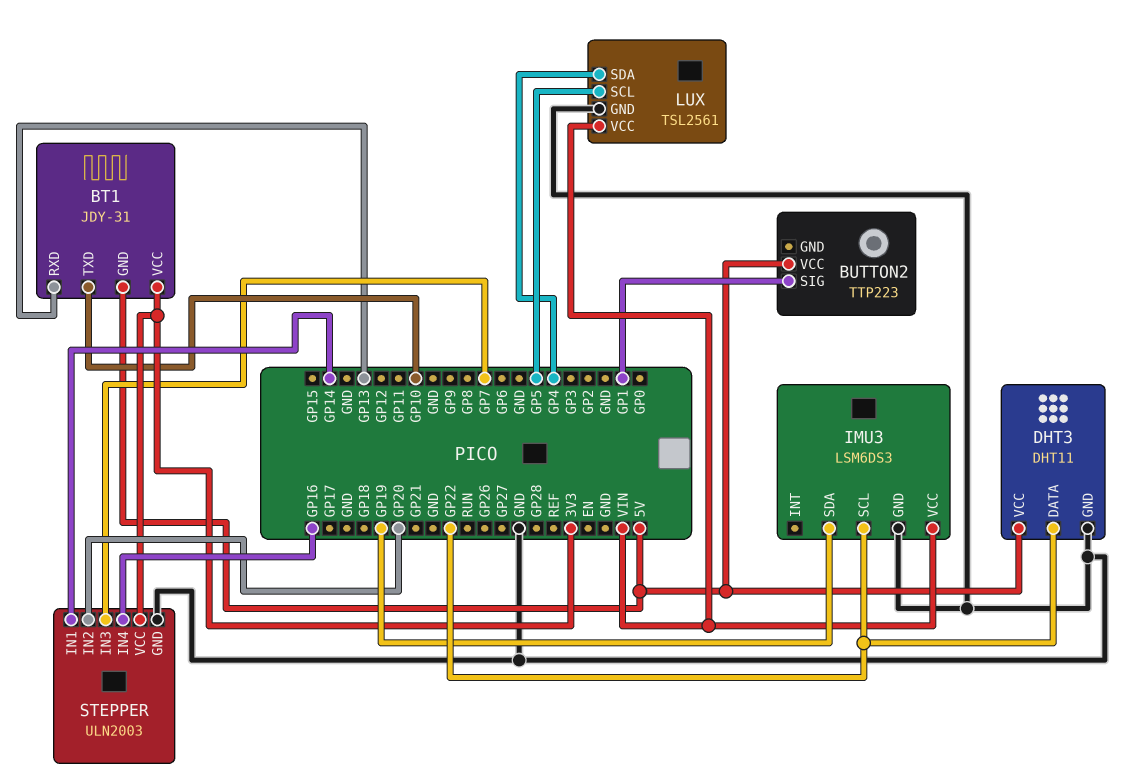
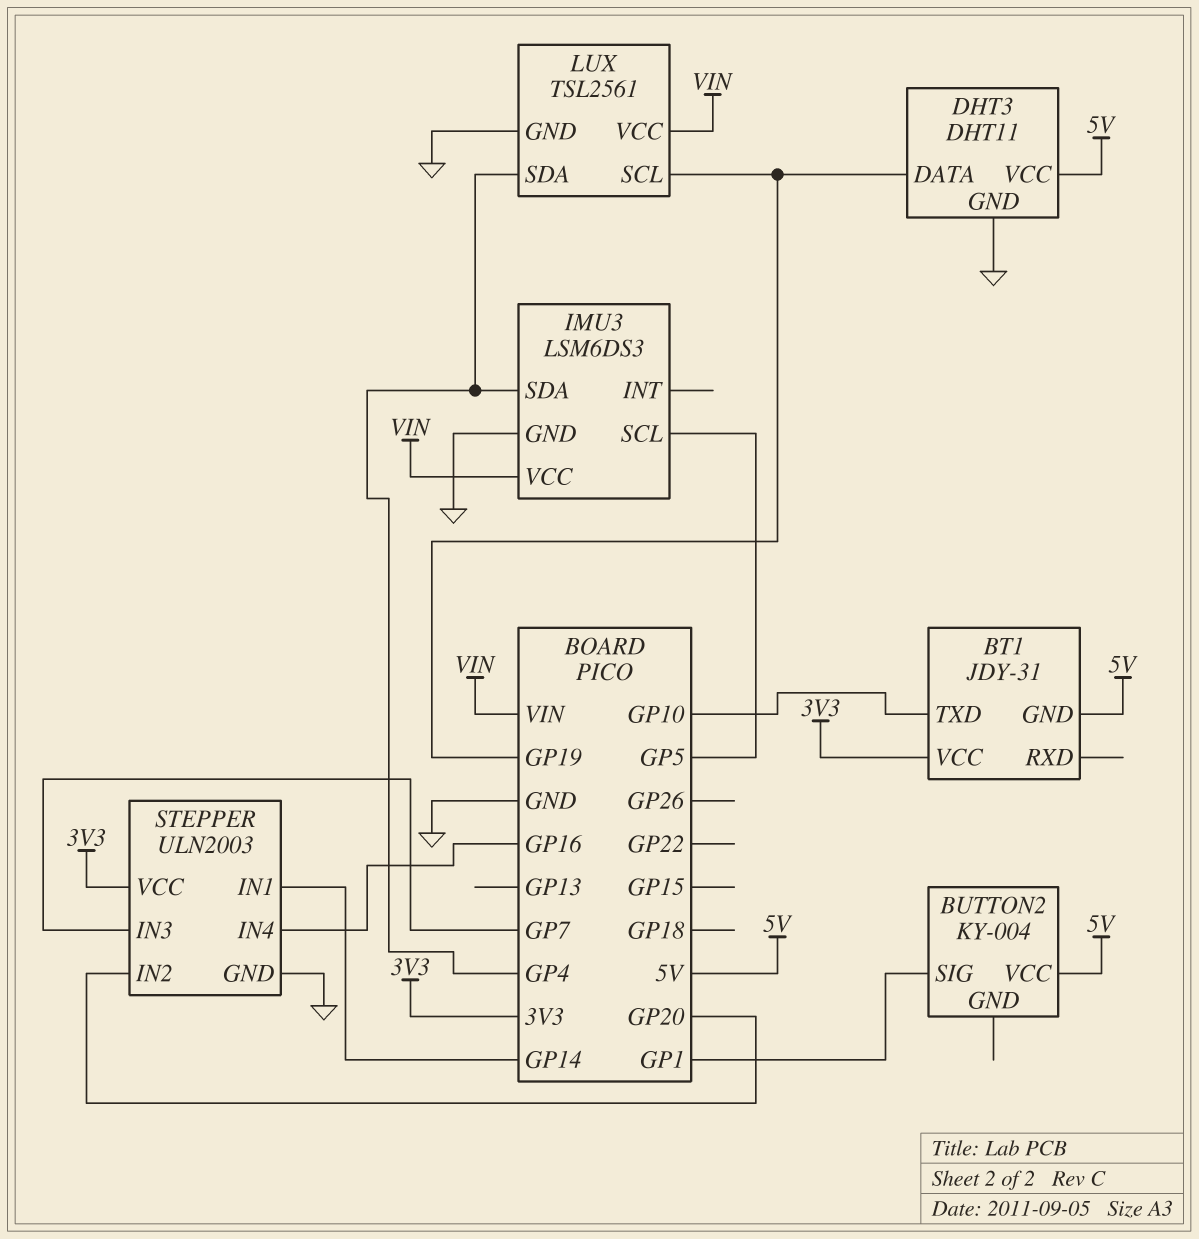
BT1 pin RXD: GP13 -> none
BUTTON2: TTP223 -> KY-004
DHT3 pin DATA: GP22 -> GP19
IMU3 pin SCL: GP22 -> GP5
IMU3 pin SDA: GP19 -> GP4
LUX pin SCL: GP5 -> GP19

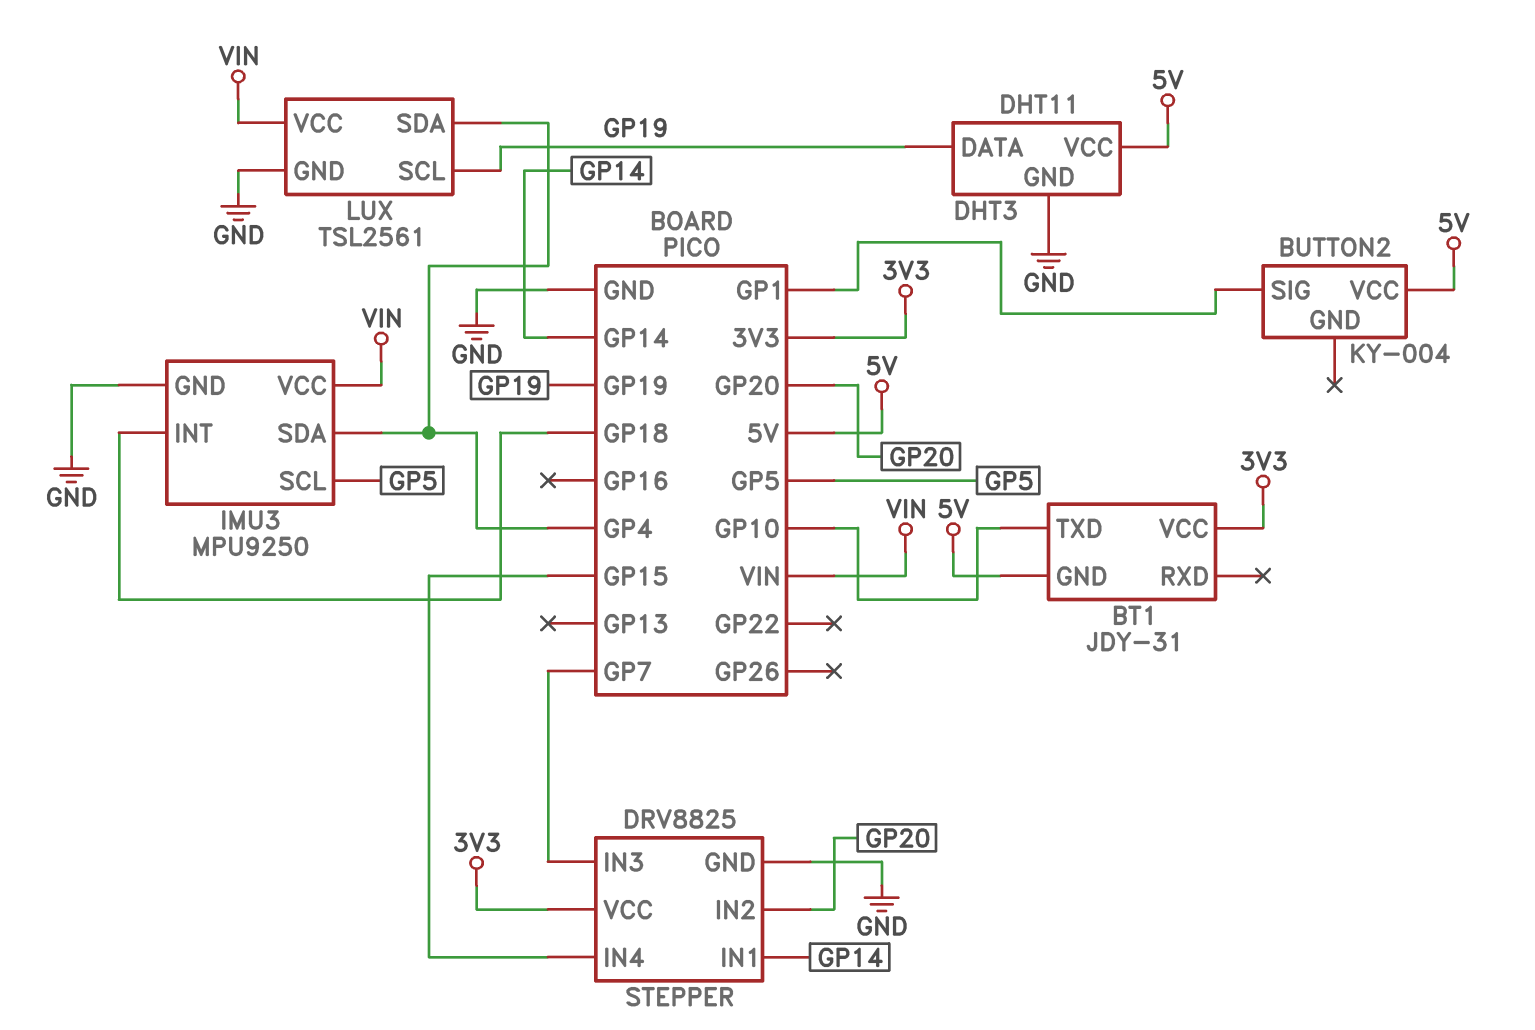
IMU3: LSM6DS3 -> MPU9250
IMU3 pin INT: none -> GP18
STEPPER: ULN2003 -> DRV8825
STEPPER pin IN4: GP16 -> GP15

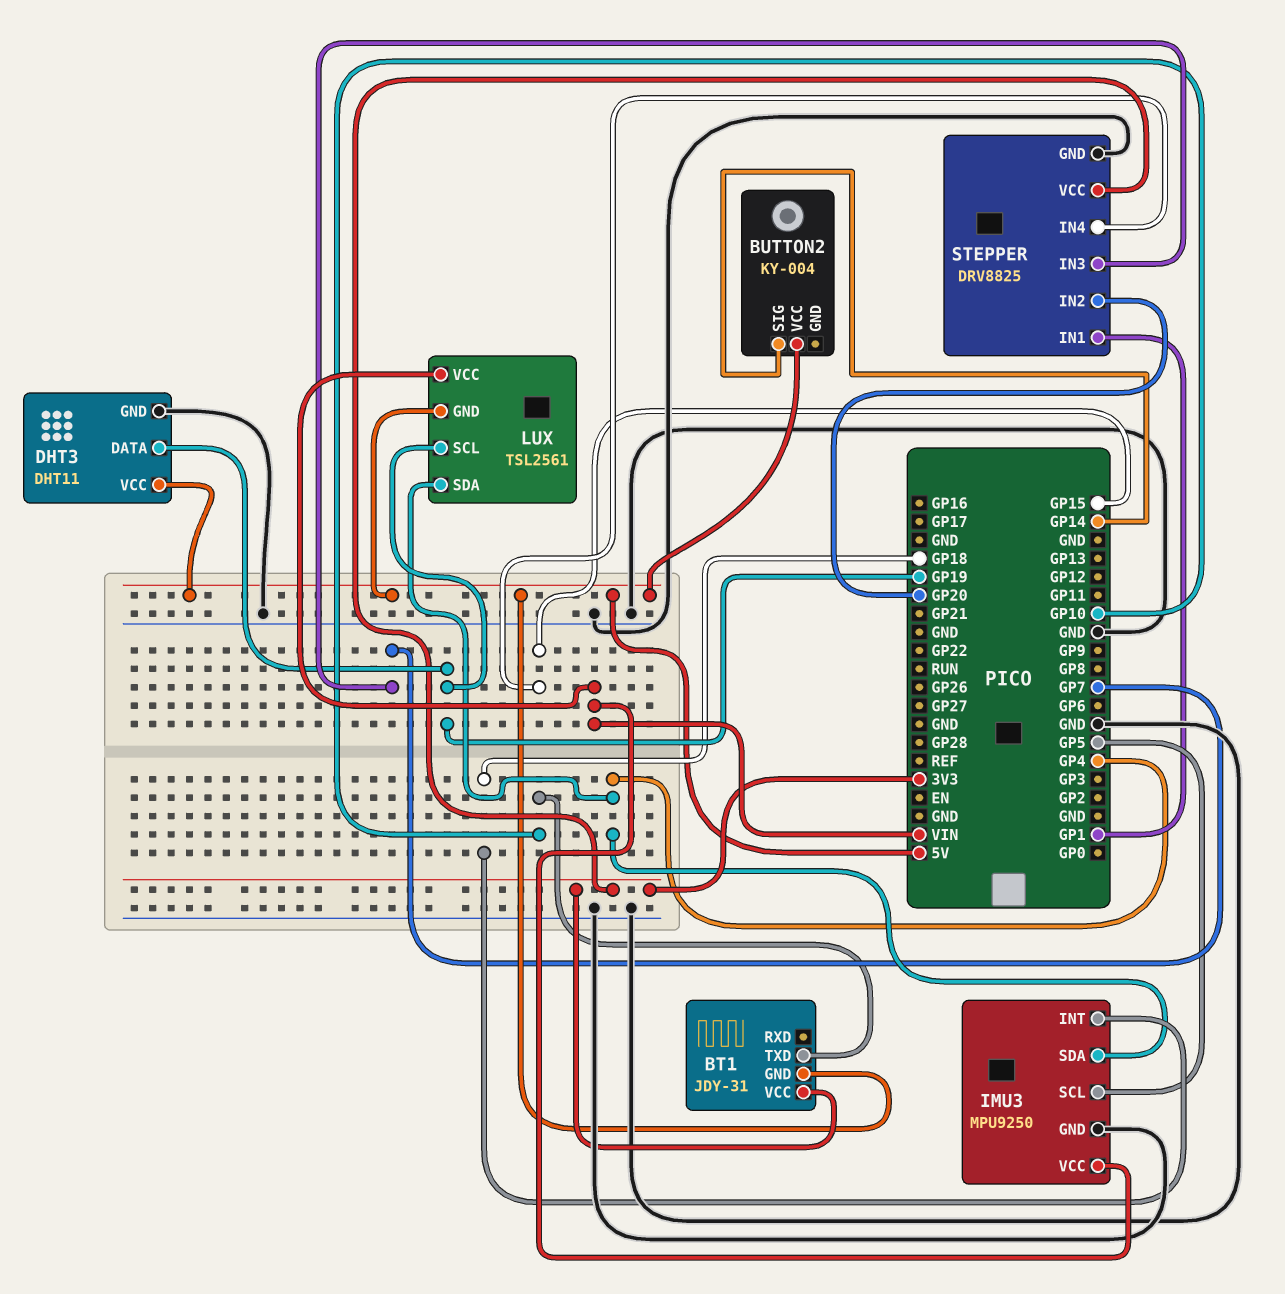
BUTTON2 pin SIG: GP1 -> GP14
LUX pin GND: GND -> 5V
STEPPER pin IN1: GP14 -> GP1

